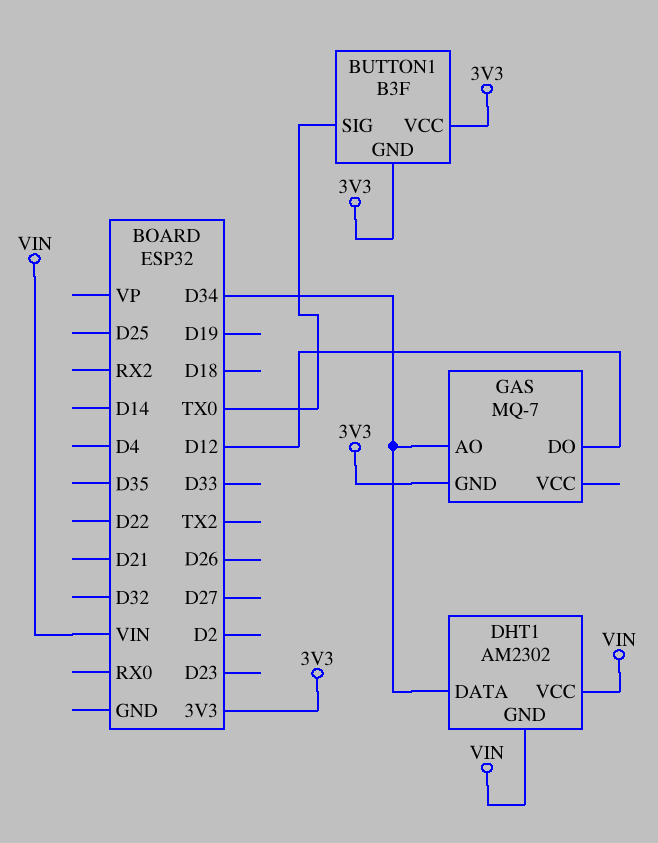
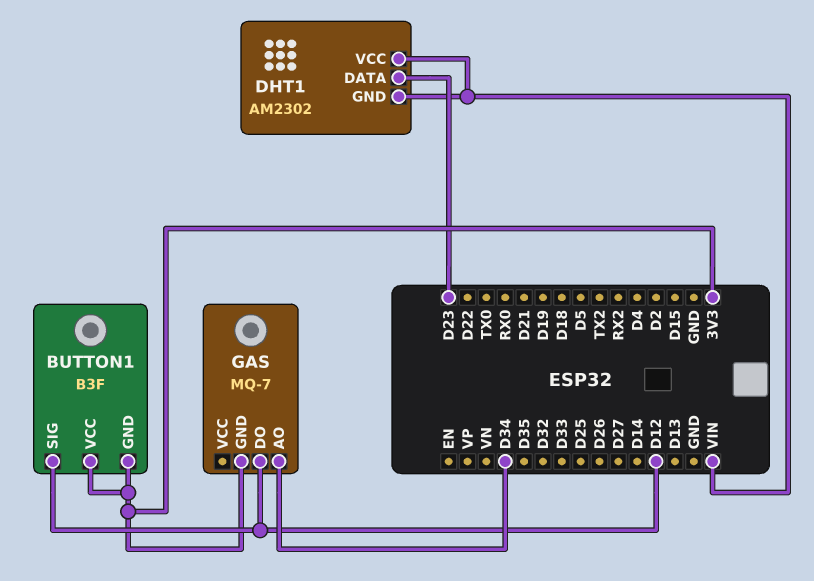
BUTTON1 pin SIG: TX0 -> D12
DHT1 pin DATA: D34 -> D23

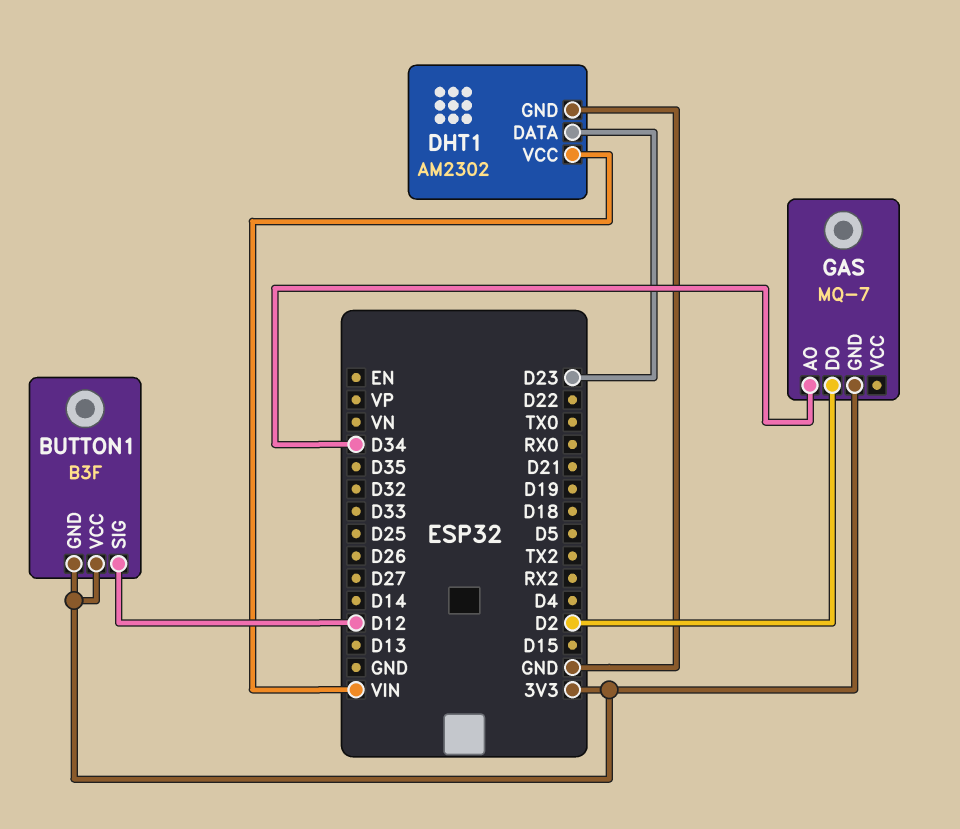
DHT1 pin GND: VIN -> GND
GAS pin DO: D12 -> D2

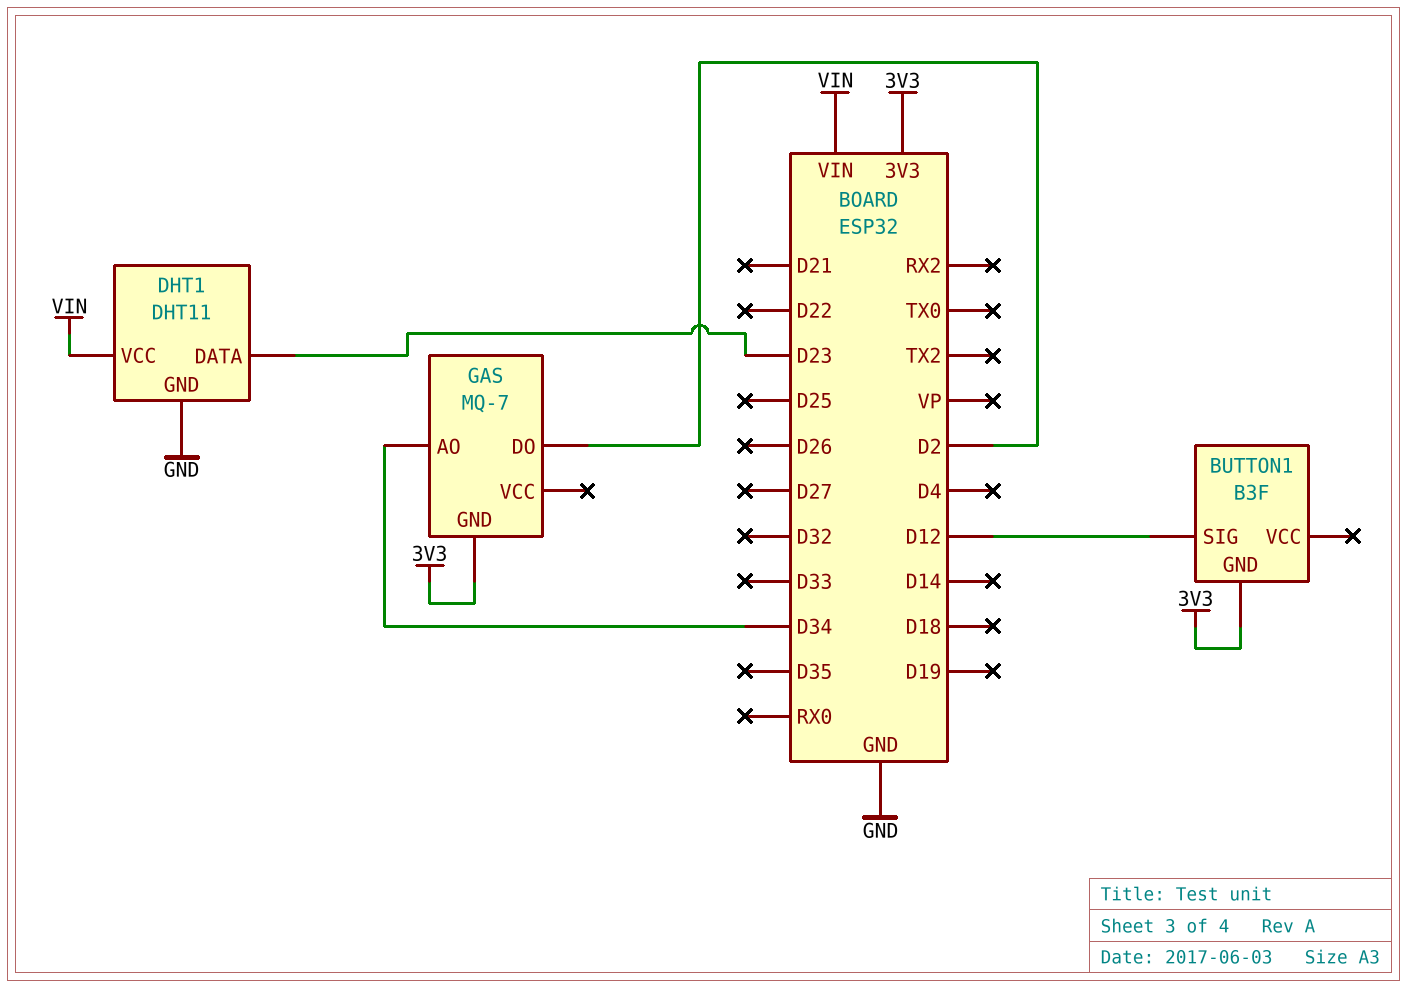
BUTTON1 pin VCC: 3V3 -> none
DHT1: AM2302 -> DHT11

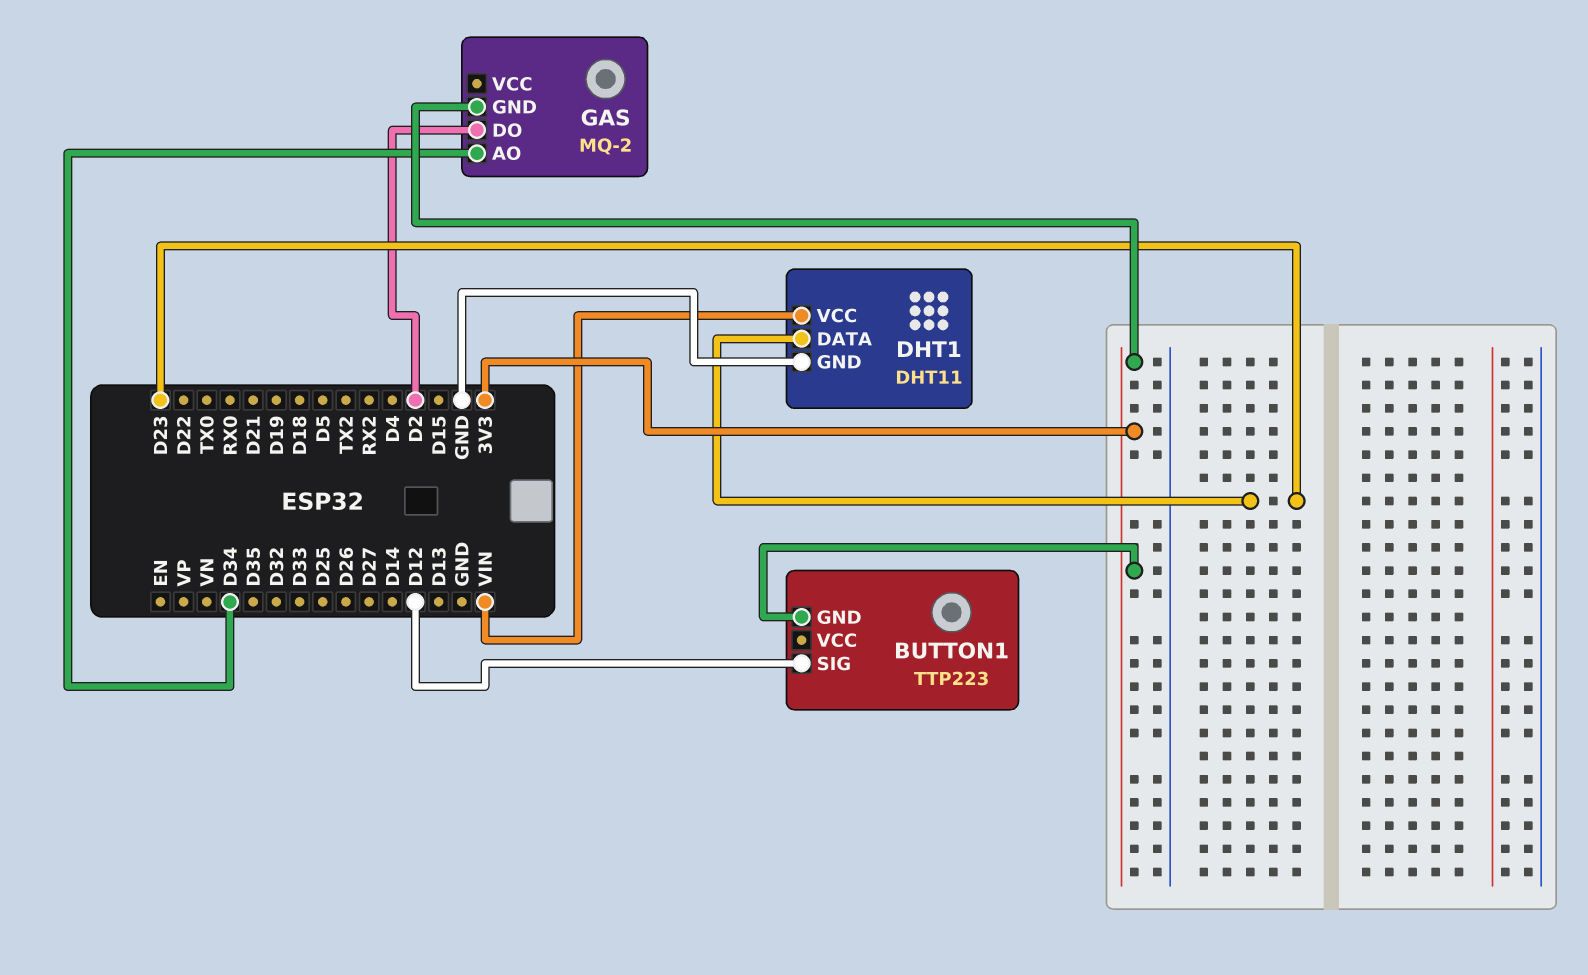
BUTTON1: B3F -> TTP223
GAS: MQ-7 -> MQ-2

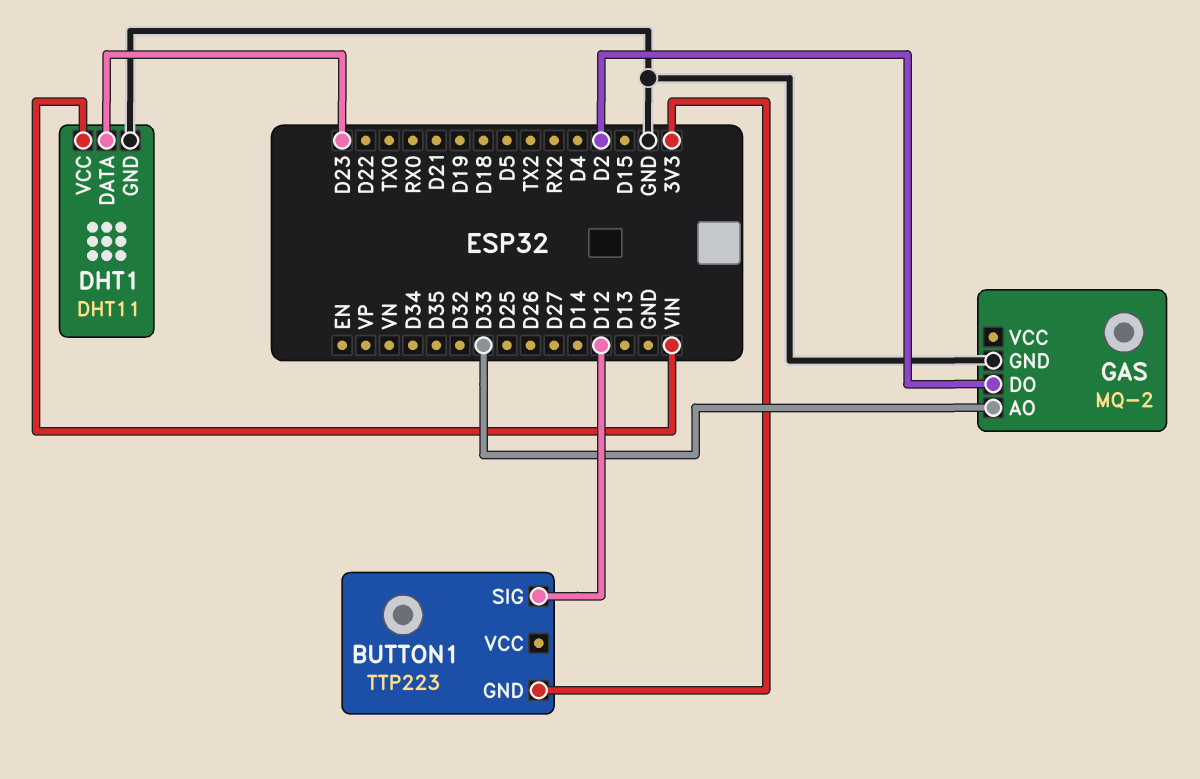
GAS pin AO: D34 -> D33
GAS pin GND: 3V3 -> GND

